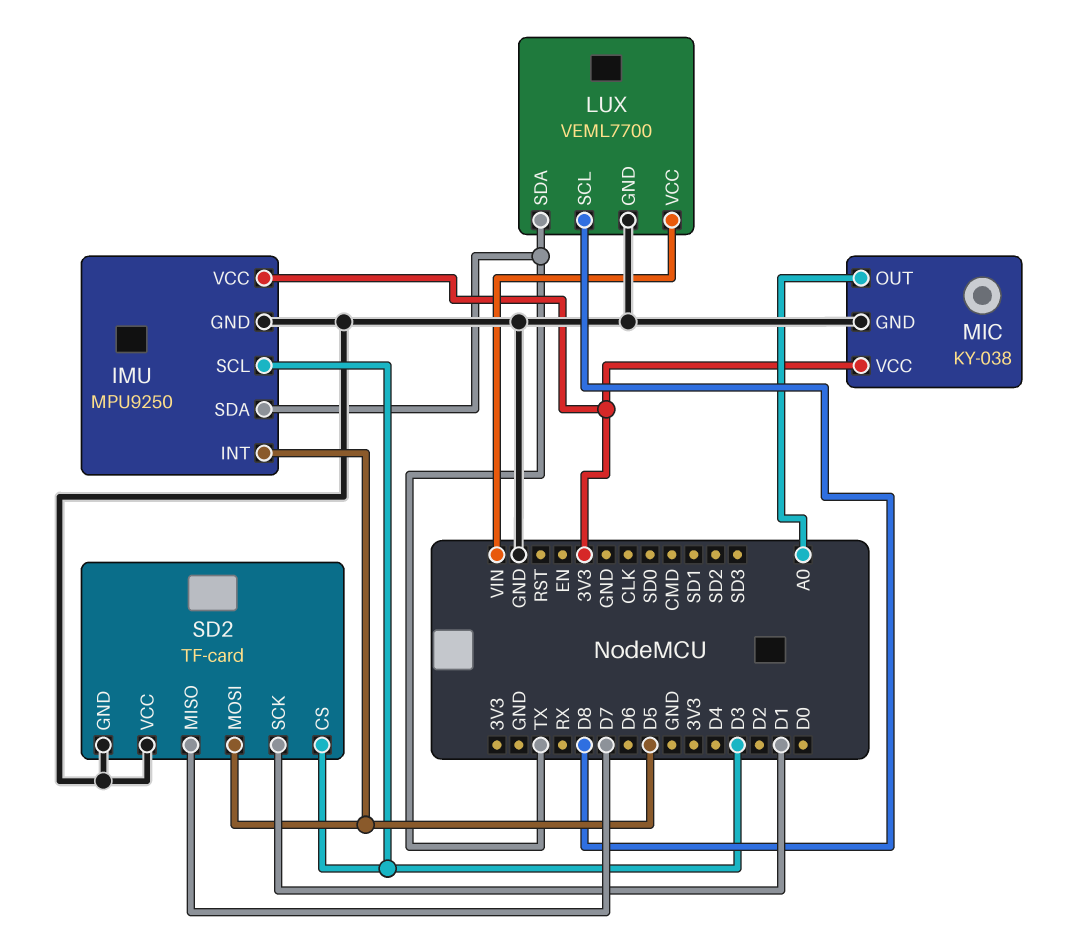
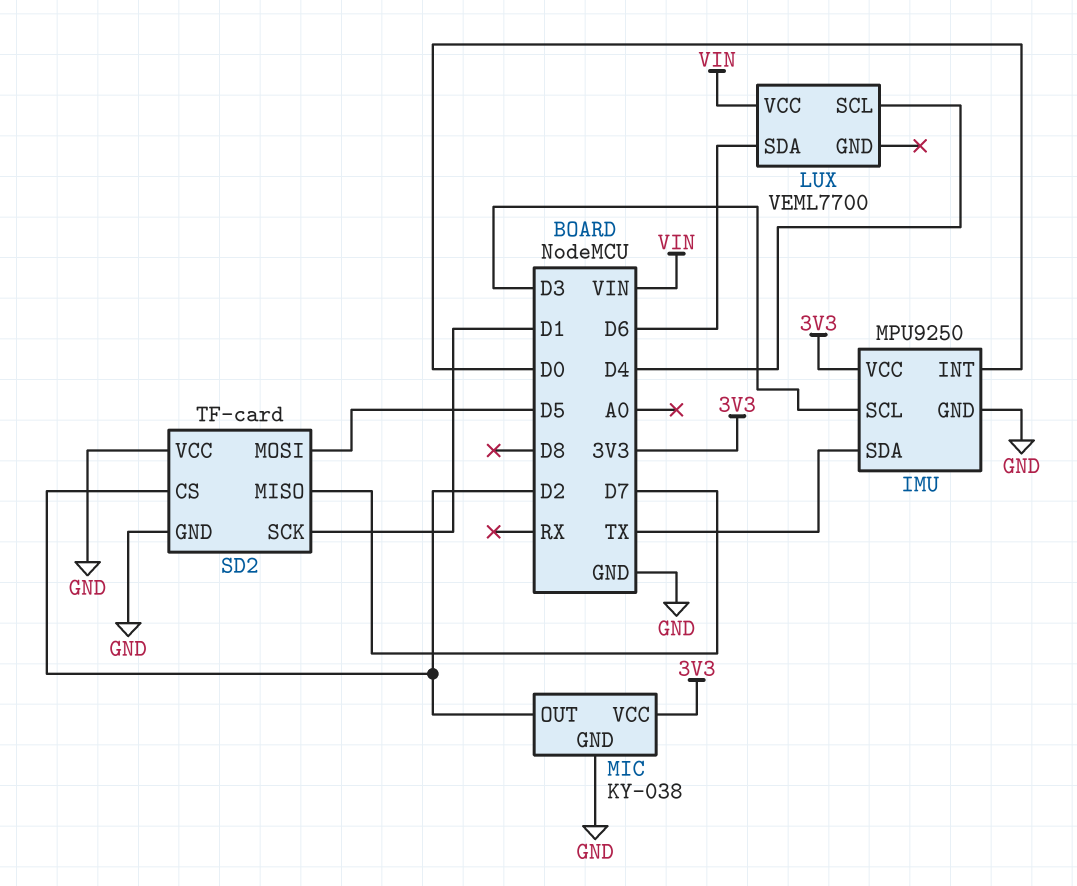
IMU pin INT: D5 -> D0
LUX pin GND: GND -> none
LUX pin SCL: D8 -> D4
LUX pin SDA: TX -> D6
MIC pin OUT: A0 -> D2
SD2 pin CS: D3 -> D2

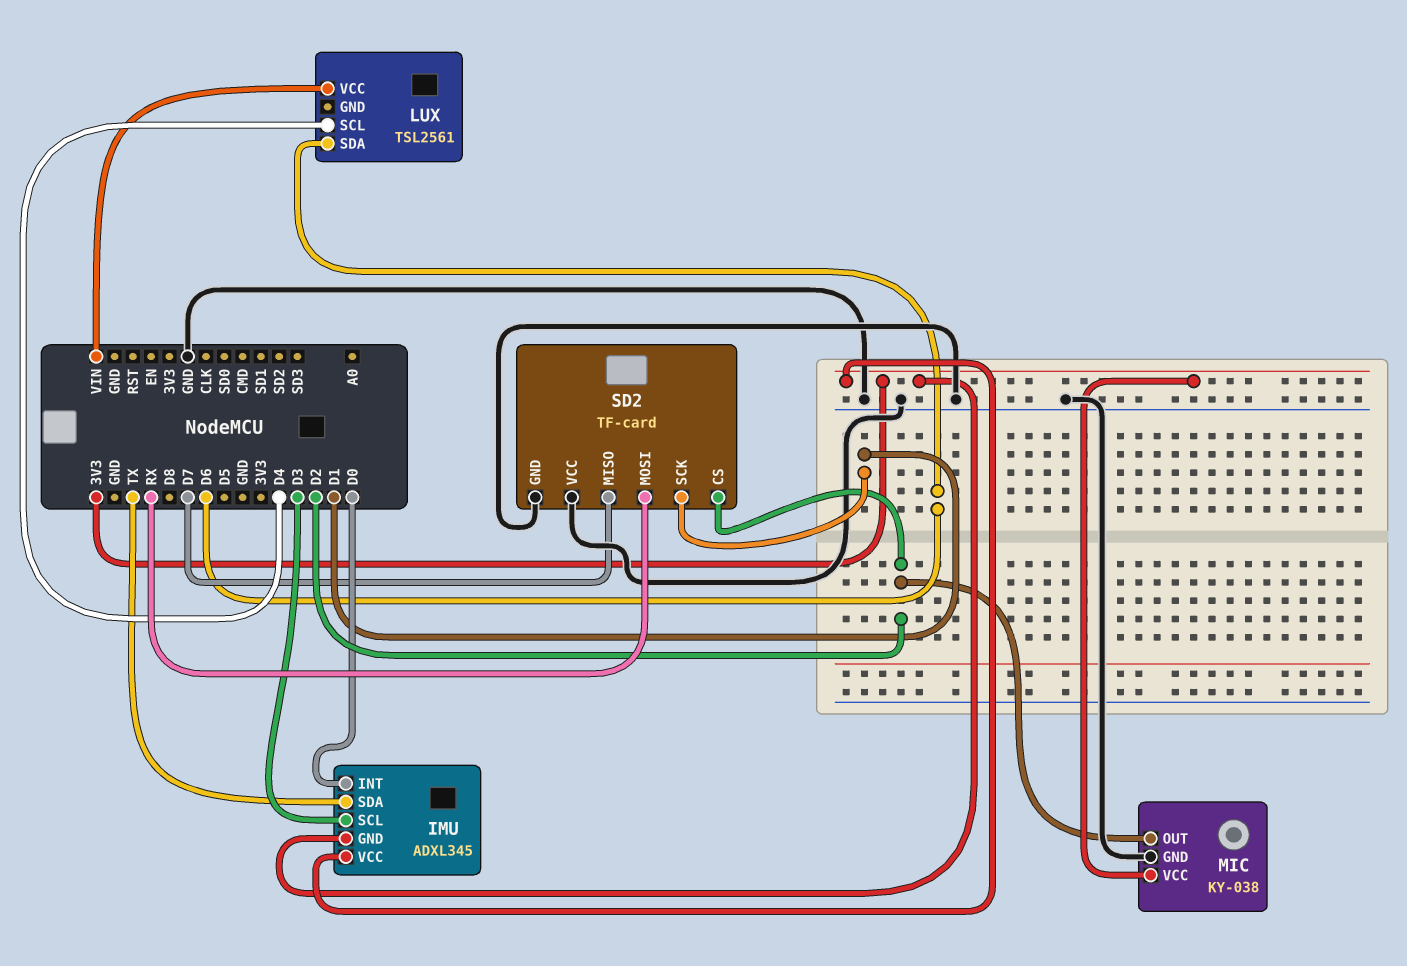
IMU: MPU9250 -> ADXL345
IMU pin GND: GND -> 3V3
LUX: VEML7700 -> TSL2561
SD2 pin MOSI: D5 -> RX

